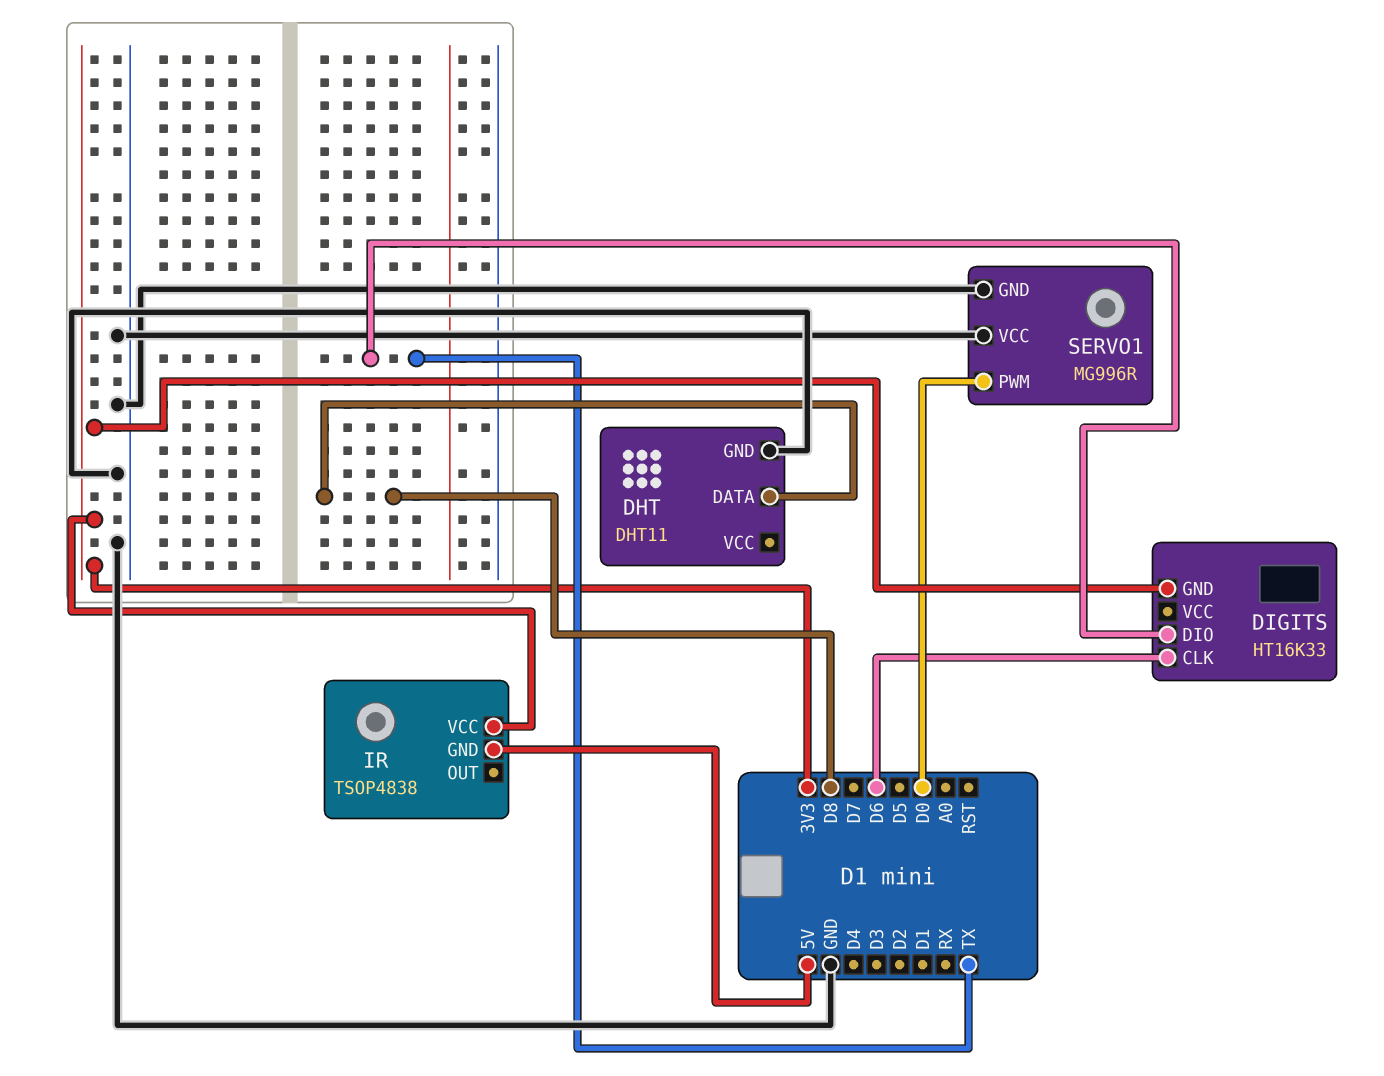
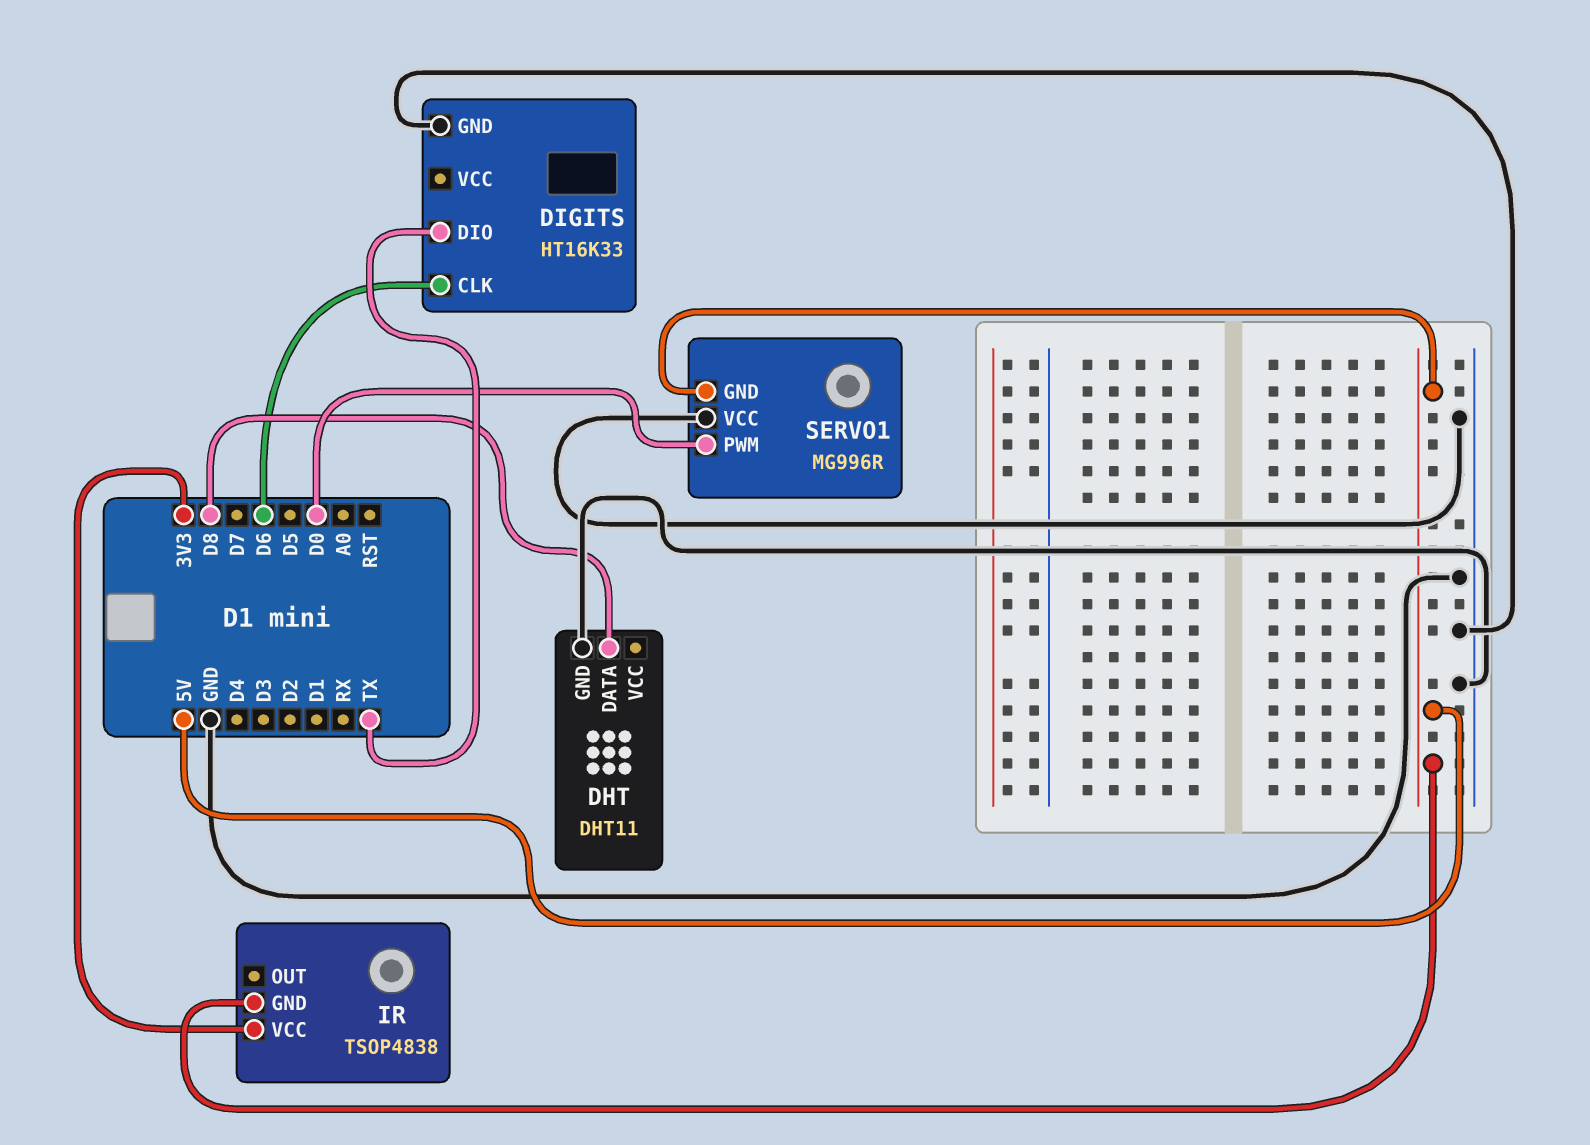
DIGITS pin GND: 3V3 -> GND
SERVO1 pin GND: GND -> 5V

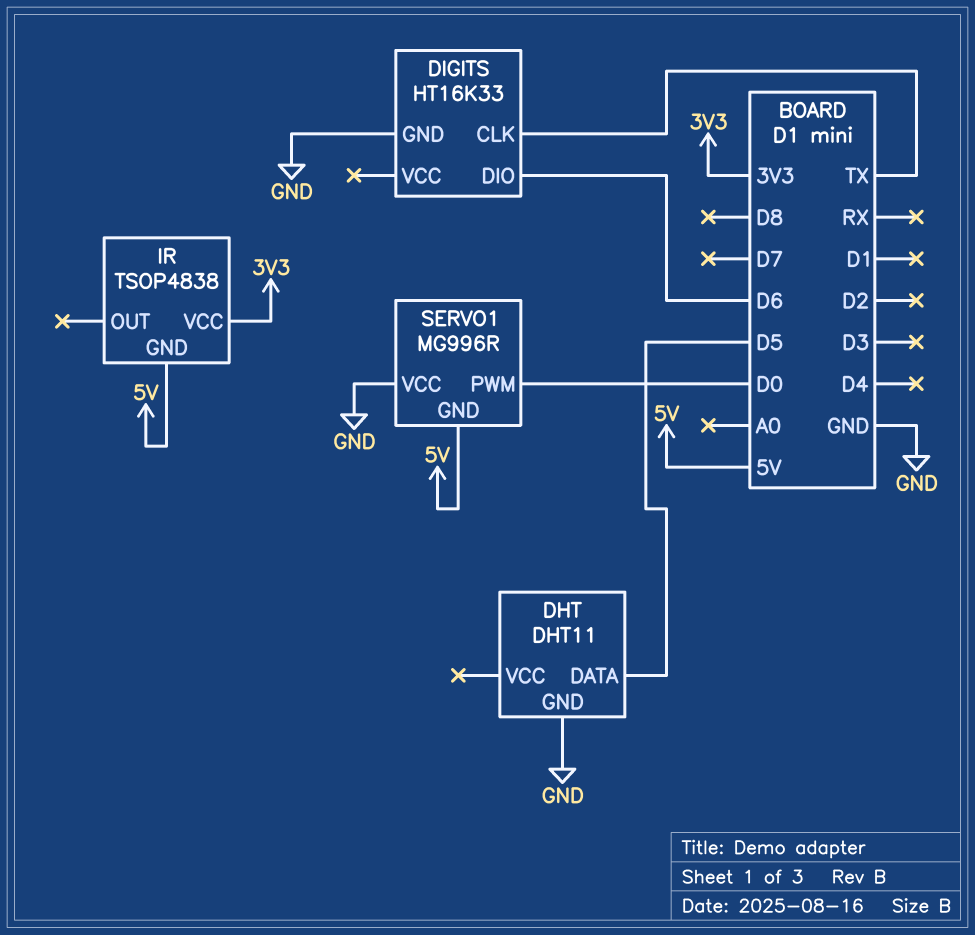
DHT pin DATA: D8 -> D5
DIGITS pin CLK: D6 -> TX
DIGITS pin DIO: TX -> D6

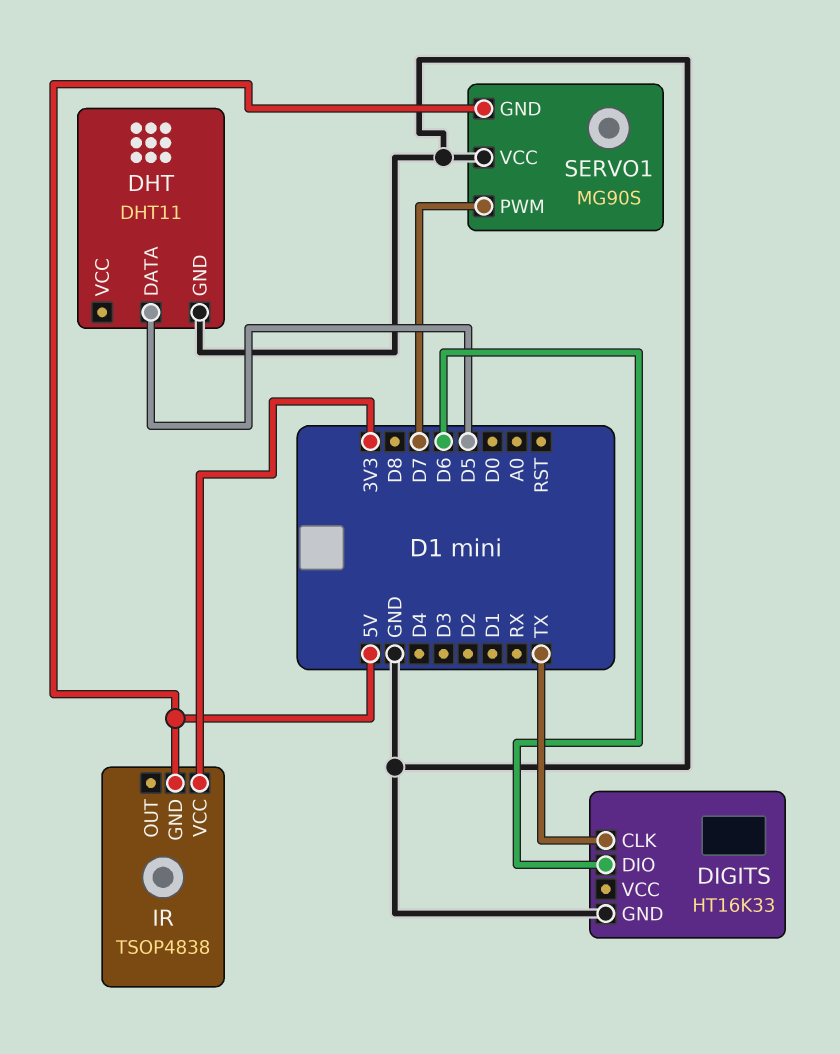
SERVO1: MG996R -> MG90S
SERVO1 pin PWM: D0 -> D7

